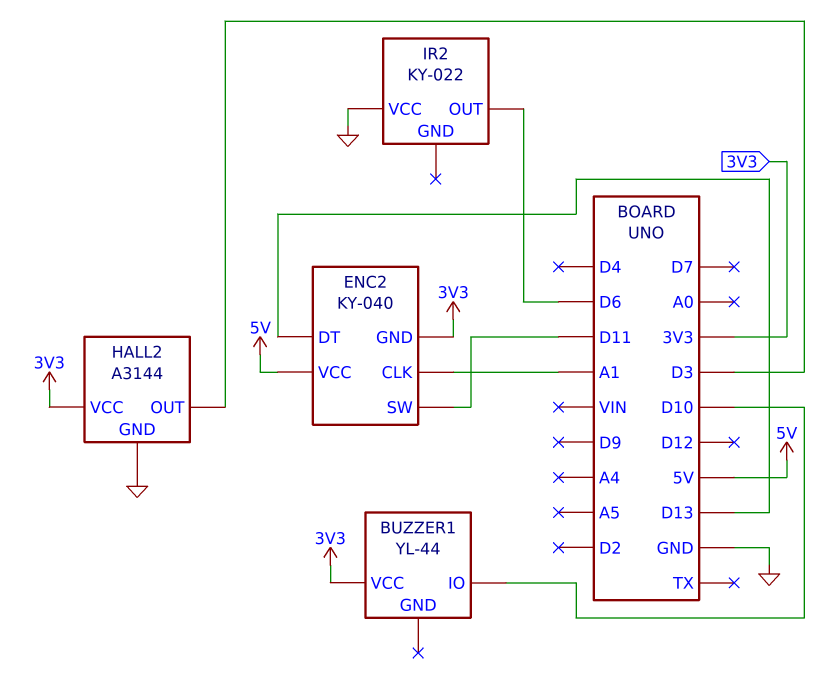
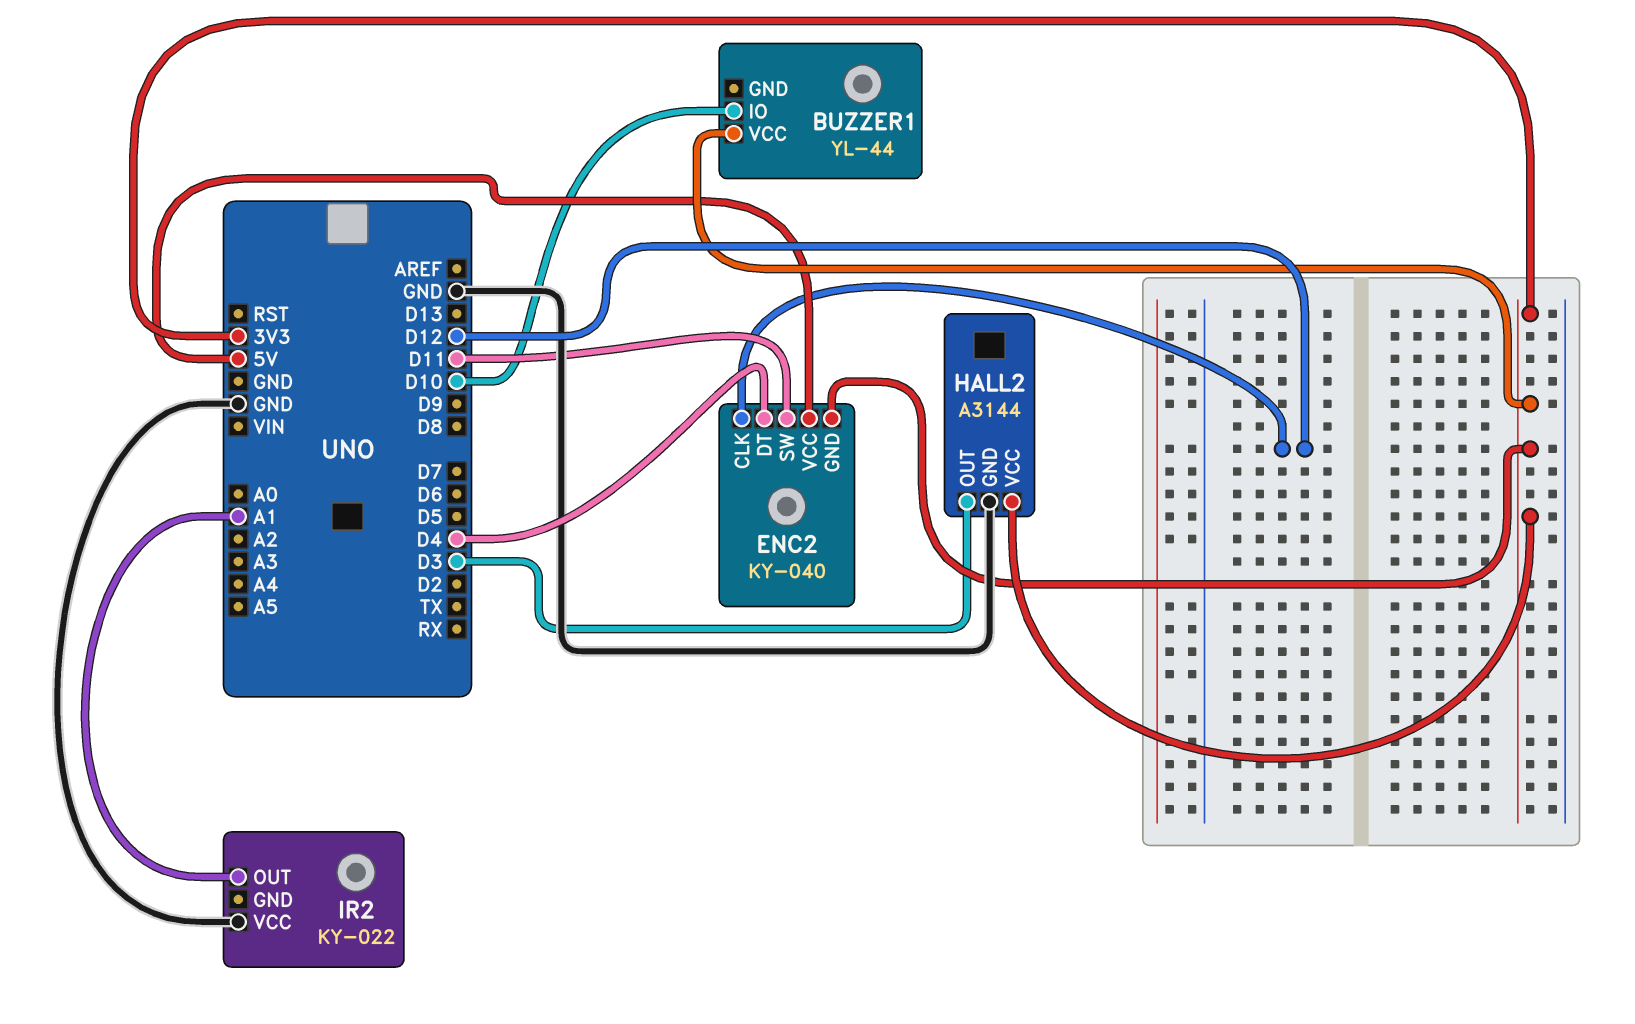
ENC2 pin CLK: A1 -> D12
ENC2 pin DT: D13 -> D4
IR2 pin OUT: D6 -> A1

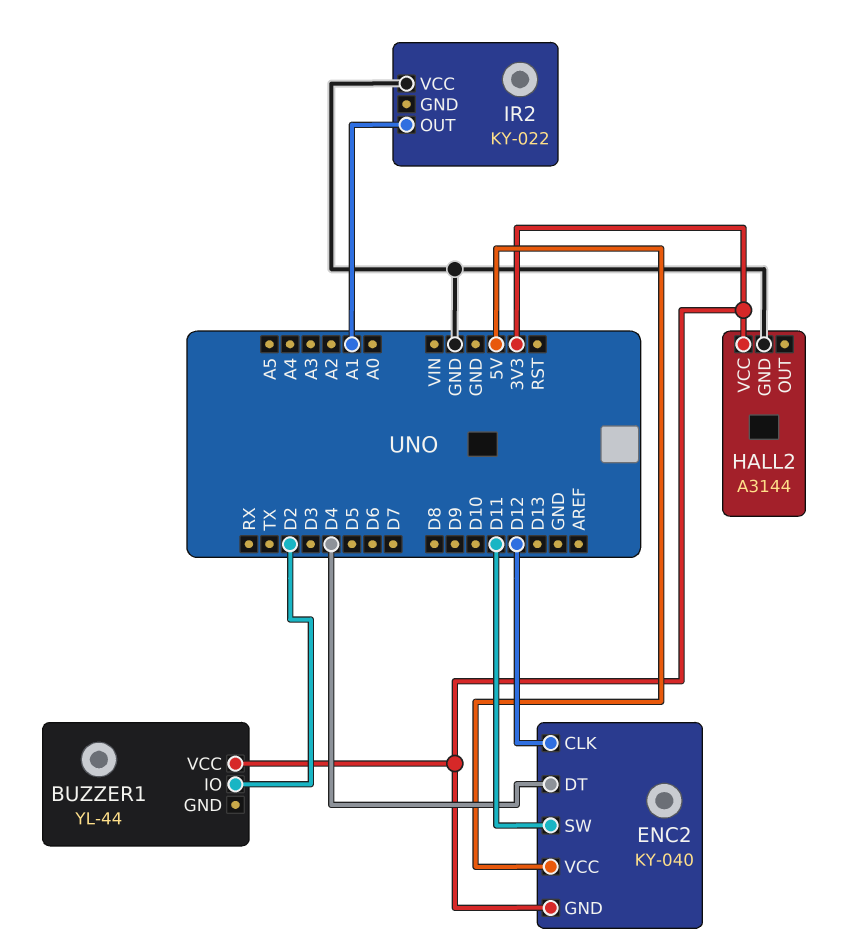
BUZZER1 pin IO: D10 -> D2
HALL2 pin OUT: D3 -> none

